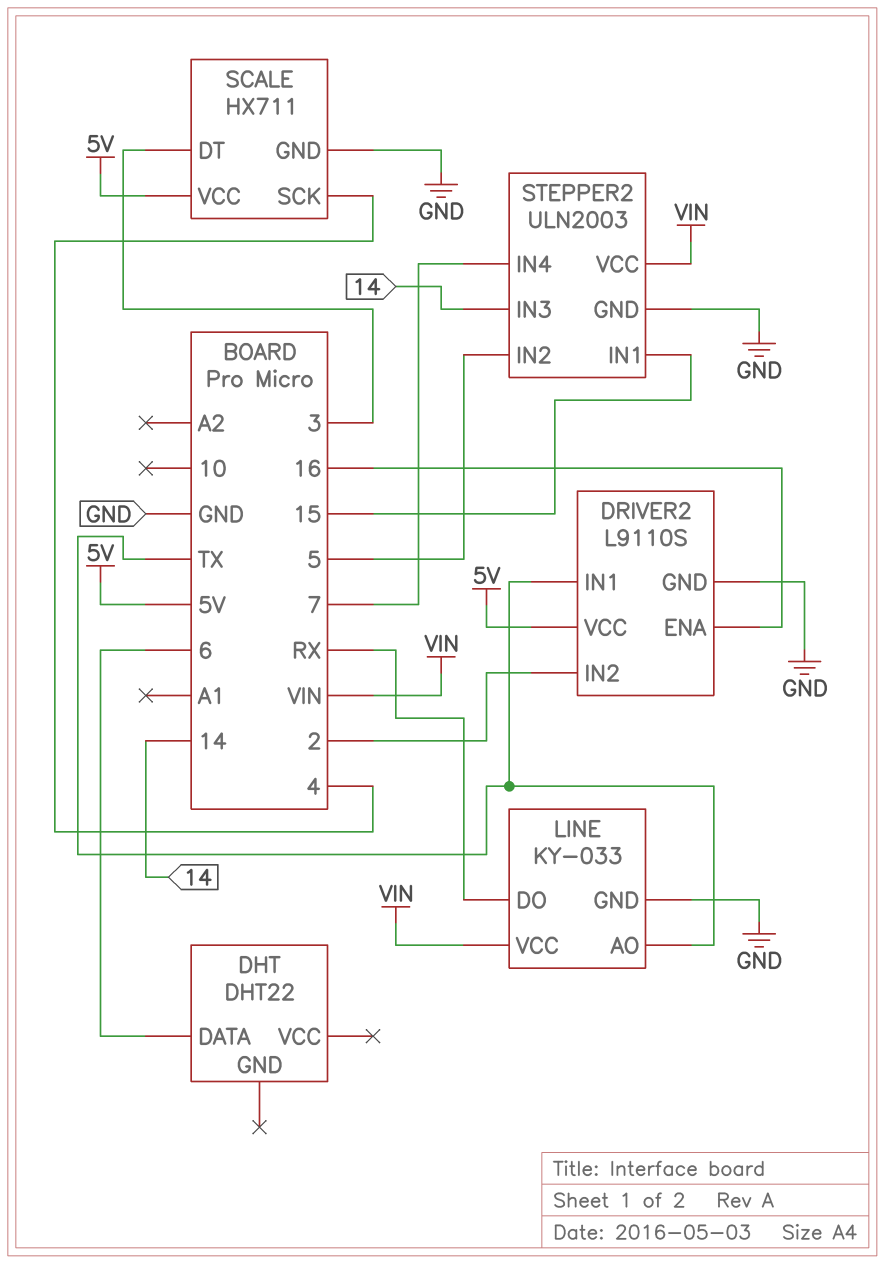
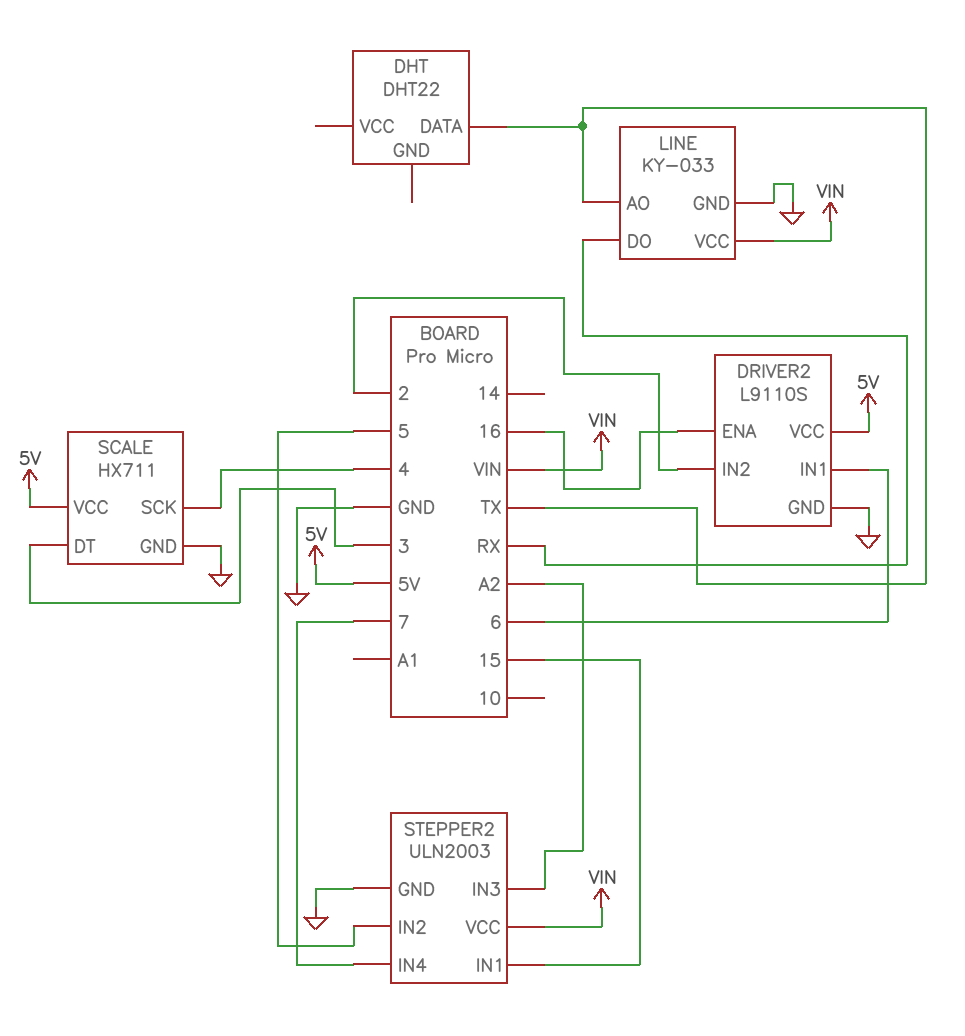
DHT pin DATA: 6 -> TX
DRIVER2 pin IN1: TX -> 6
STEPPER2 pin IN3: 14 -> A2

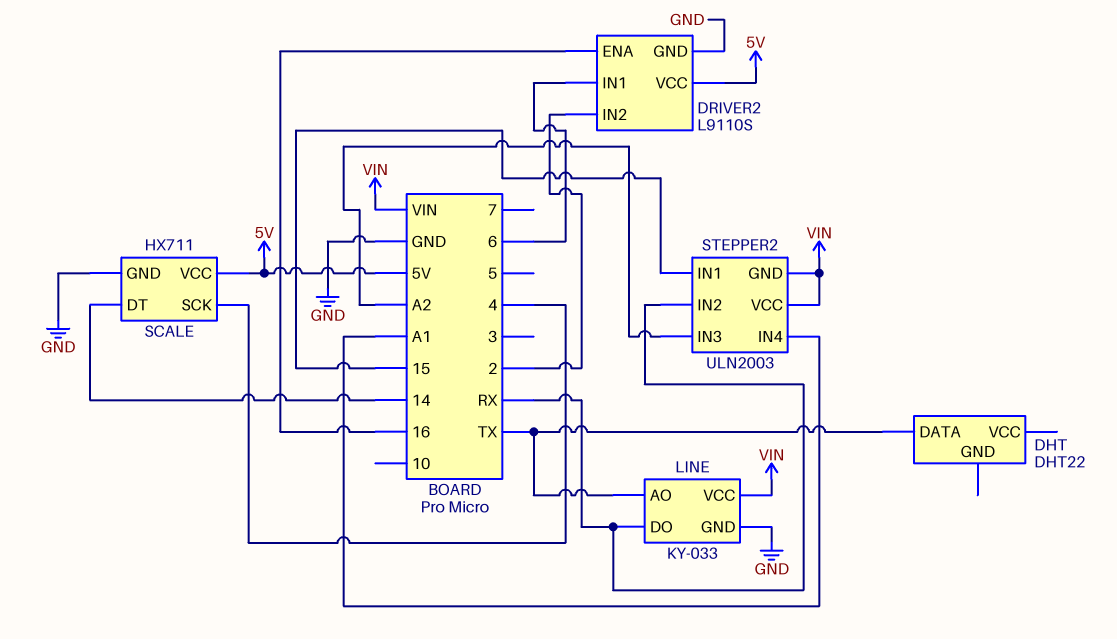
SCALE pin DT: 3 -> 14
STEPPER2 pin GND: GND -> VIN
STEPPER2 pin IN2: 5 -> RX
STEPPER2 pin IN4: 7 -> A1

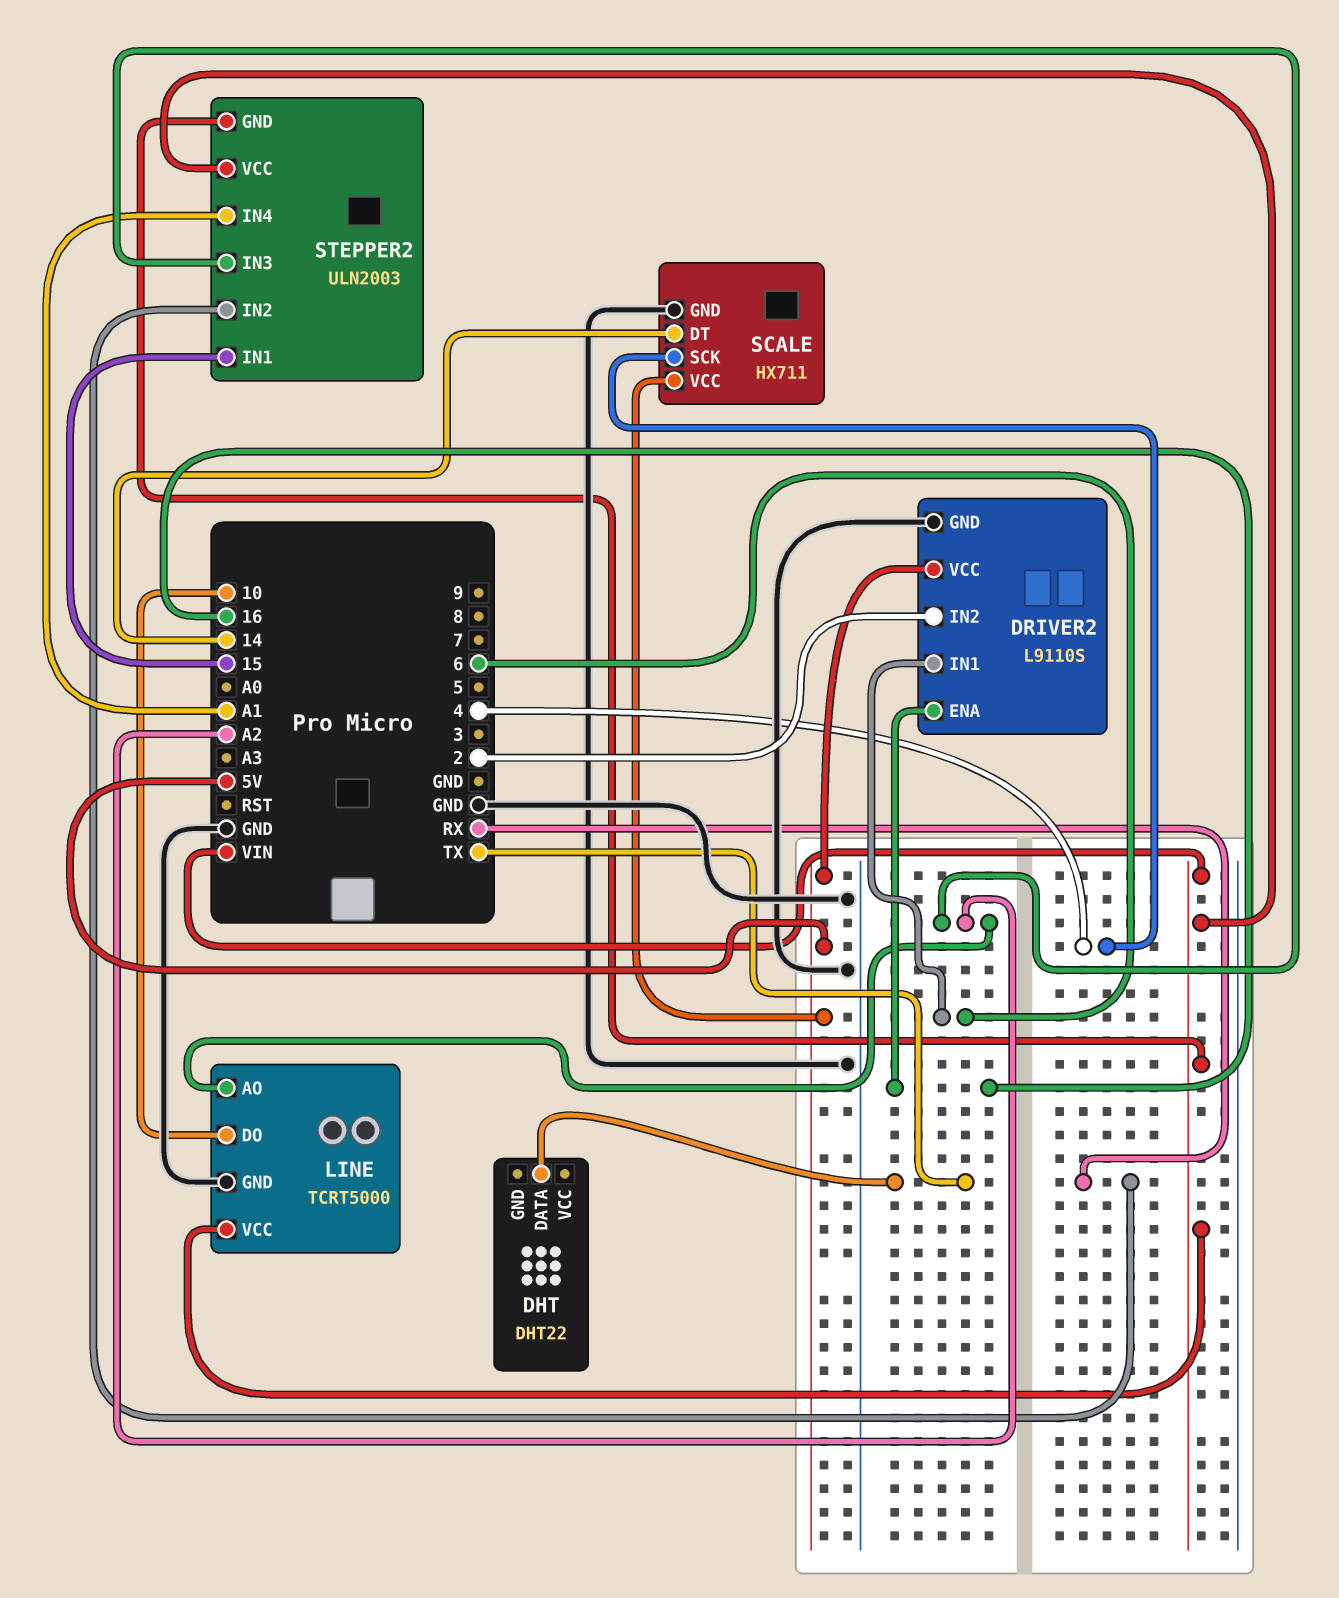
LINE: KY-033 -> TCRT5000
LINE pin AO: TX -> A2
LINE pin DO: RX -> 10

